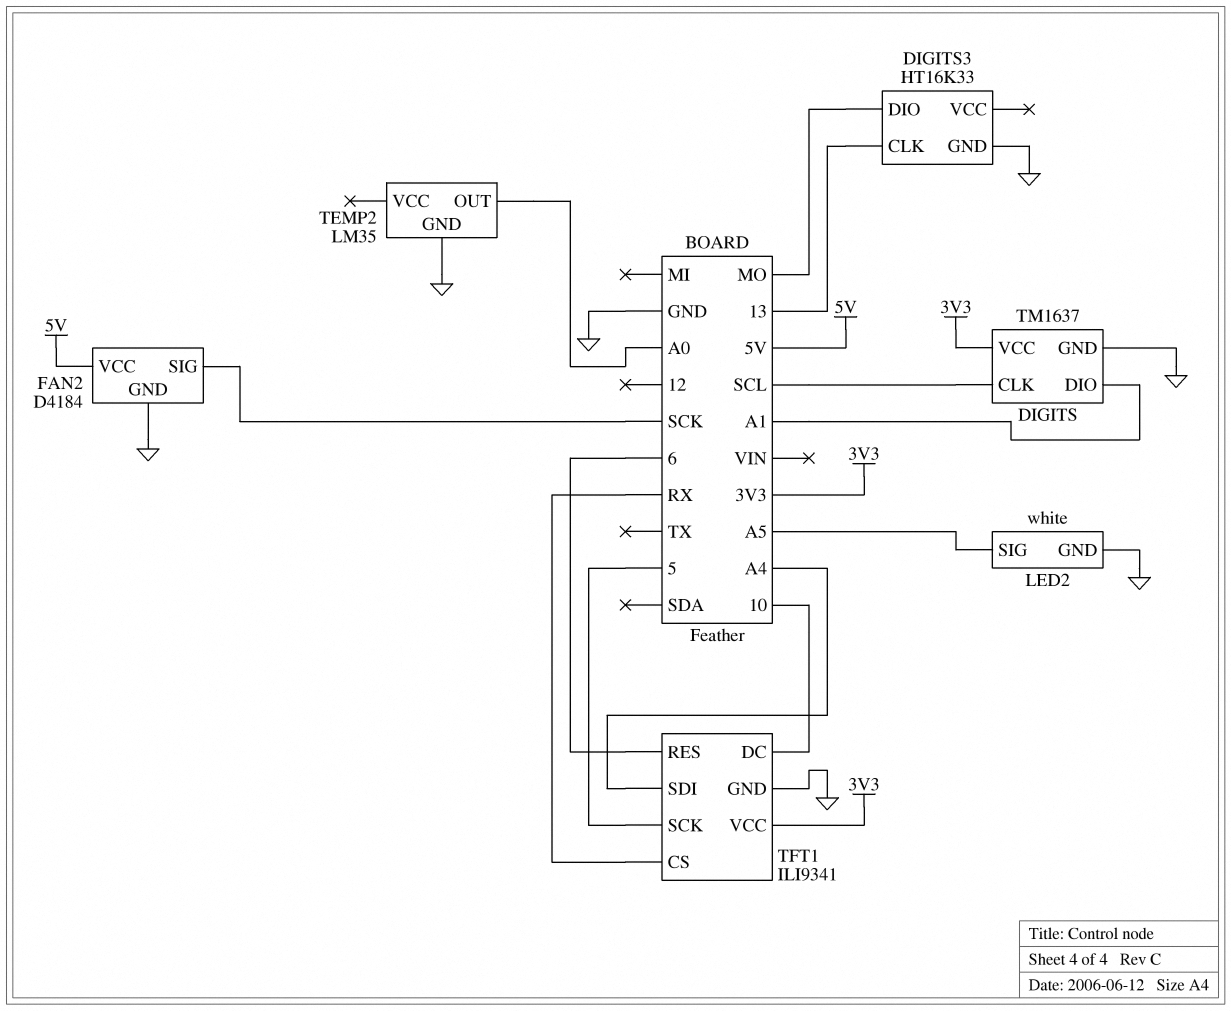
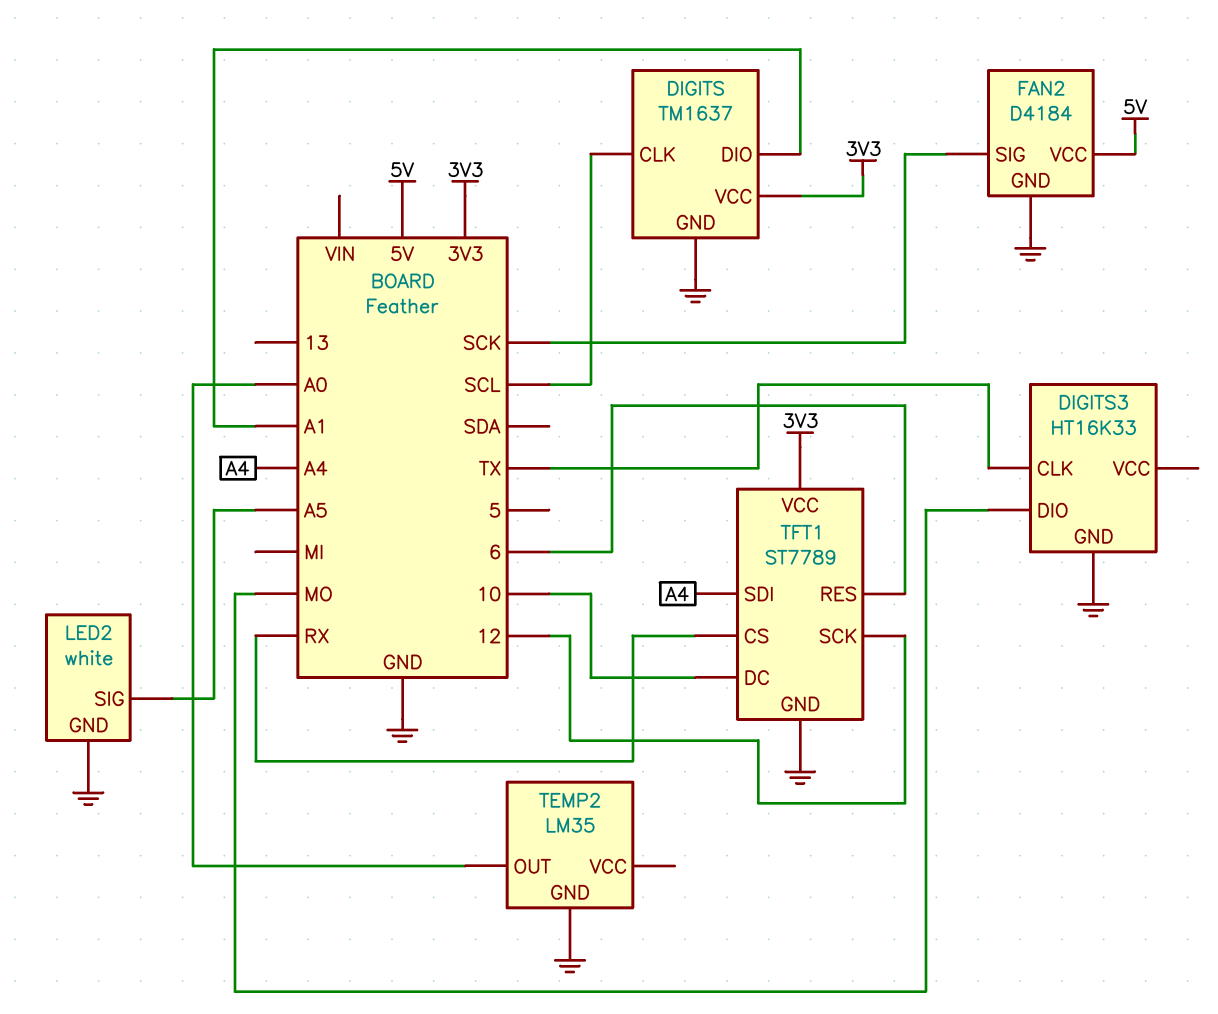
DIGITS3 pin CLK: 13 -> TX
TFT1: ILI9341 -> ST7789
TFT1 pin SCK: 5 -> 12

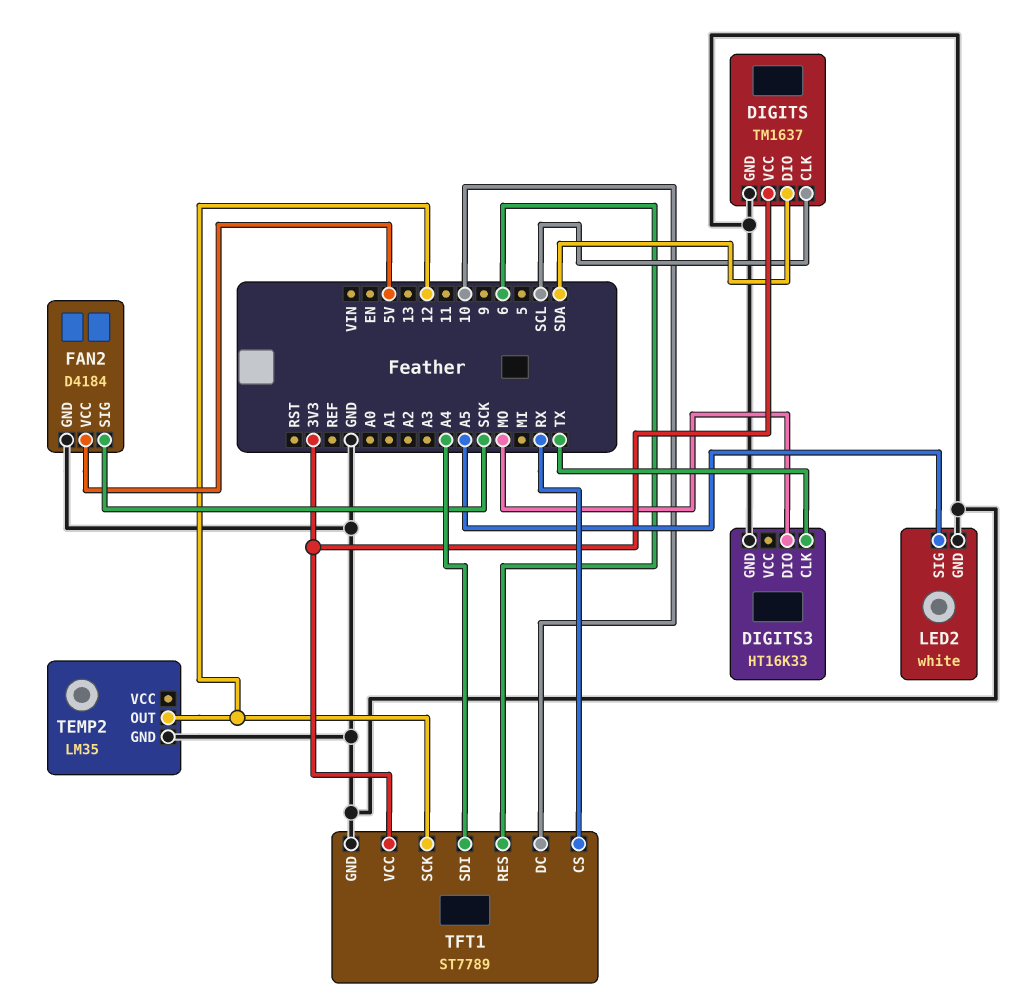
DIGITS pin DIO: A1 -> SDA
TEMP2 pin OUT: A0 -> 12

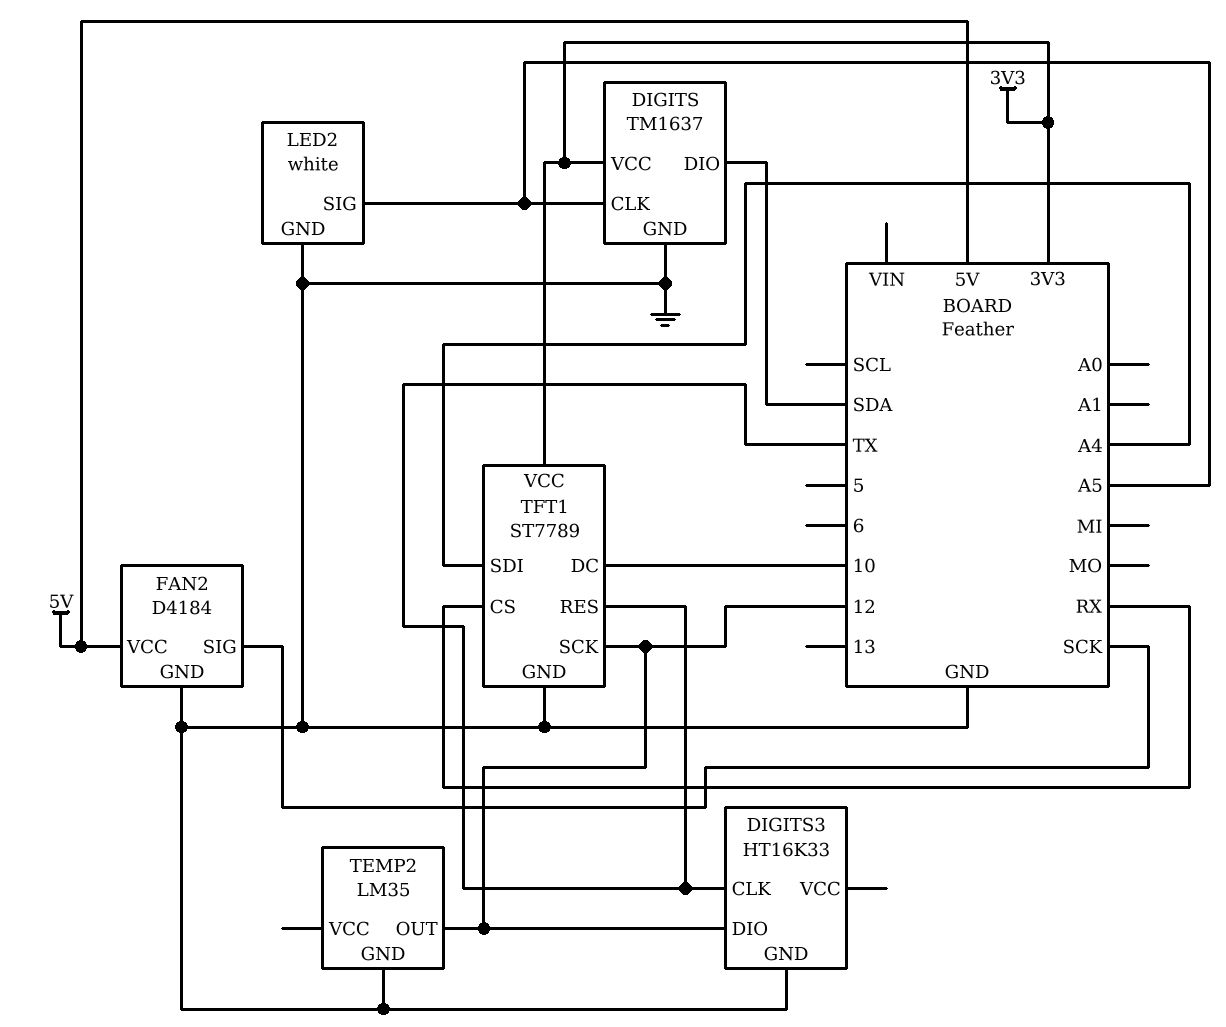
DIGITS pin CLK: SCL -> A5
DIGITS3 pin DIO: MO -> 12
TFT1 pin RES: 6 -> TX

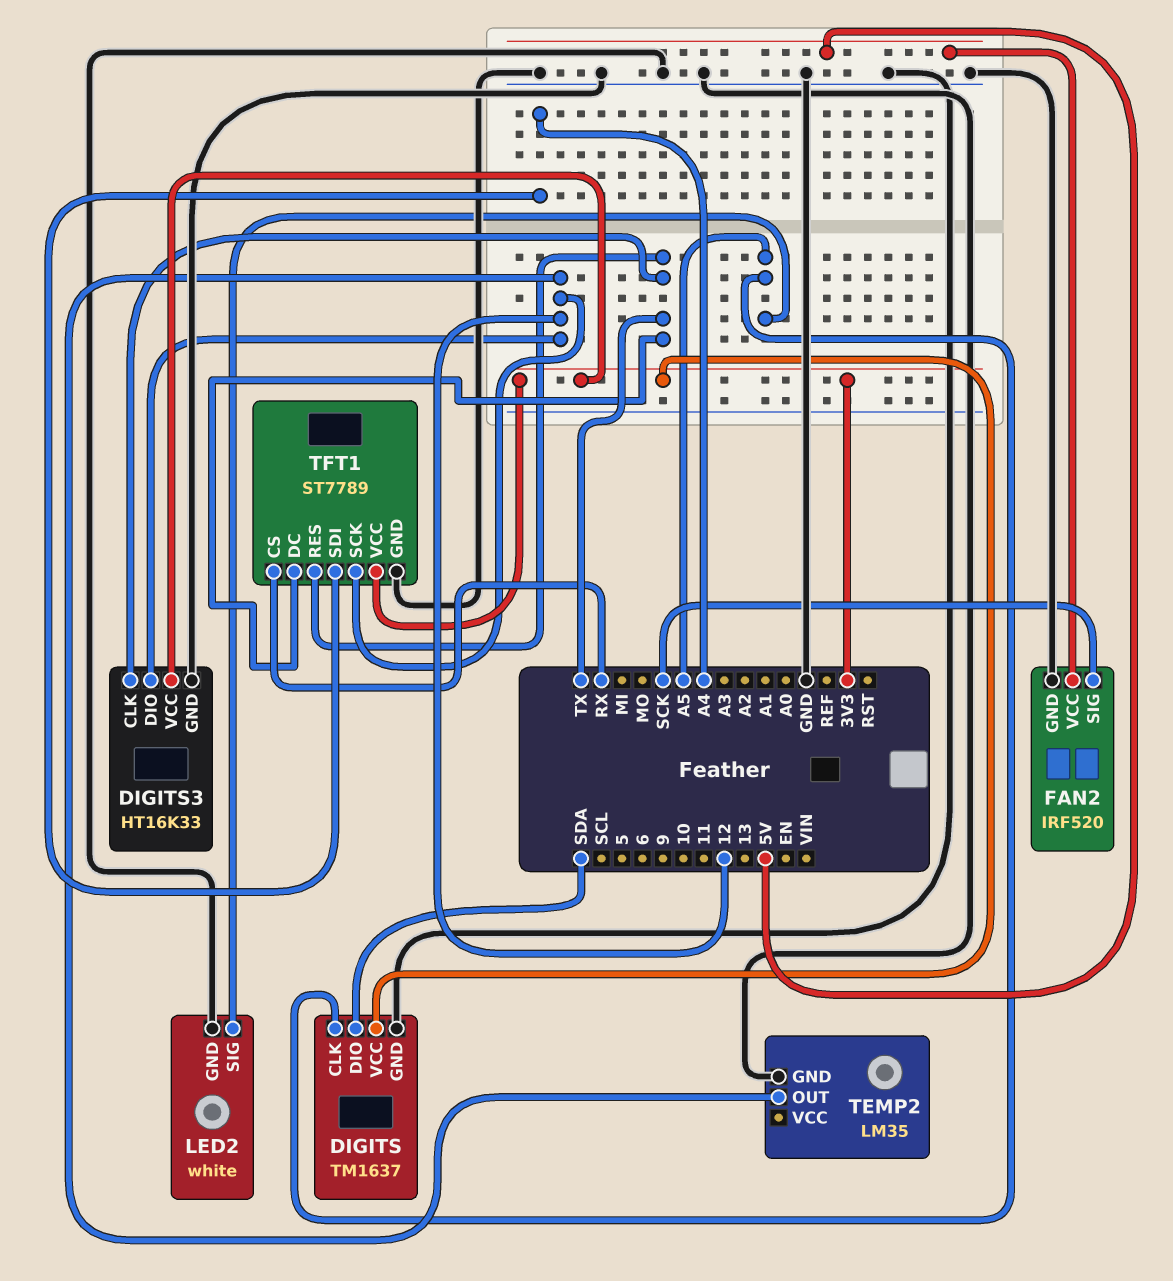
DIGITS3 pin VCC: none -> 3V3
FAN2: D4184 -> IRF520
TFT1 pin DC: 10 -> TX

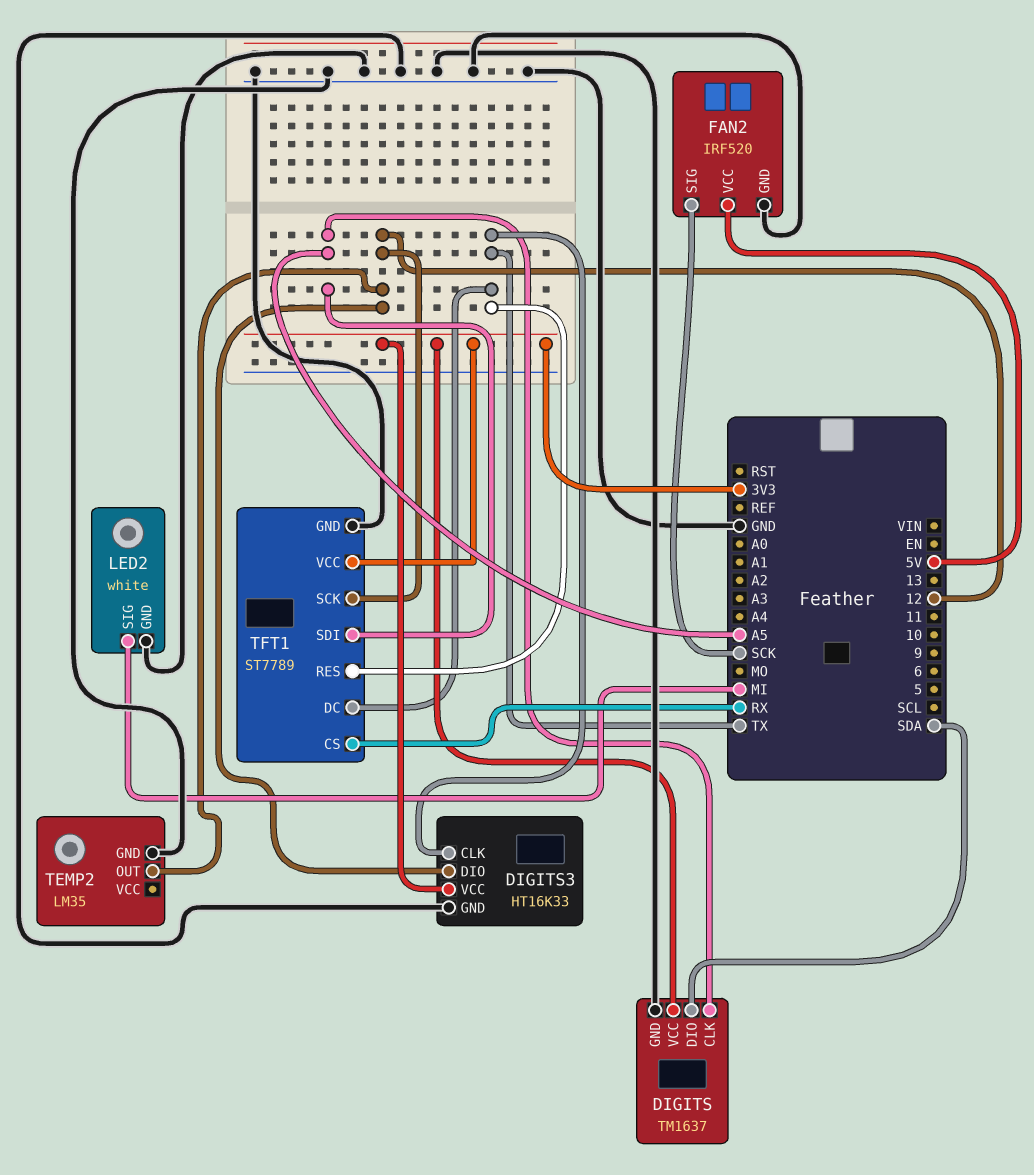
LED2 pin SIG: A5 -> MI
TFT1 pin SDI: A4 -> A5

